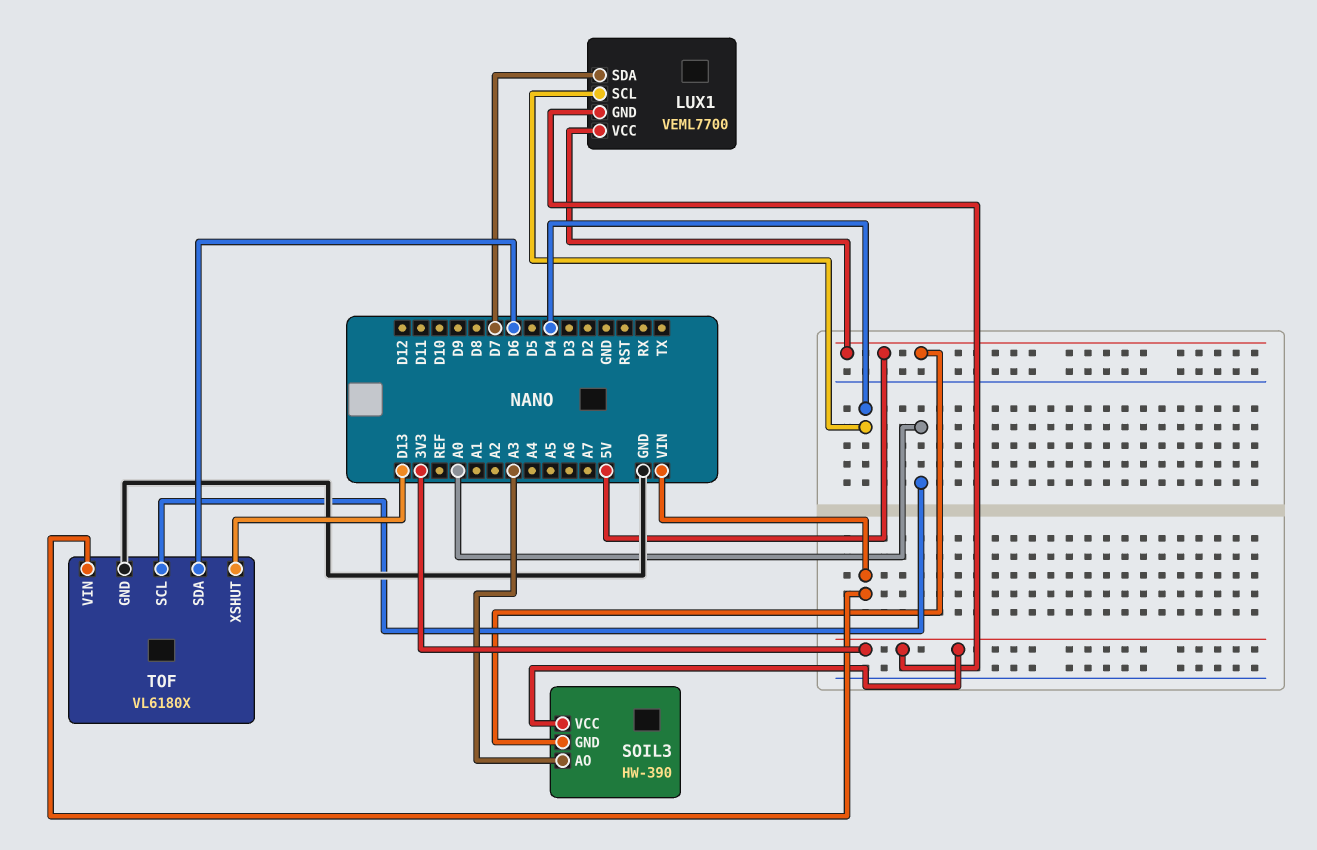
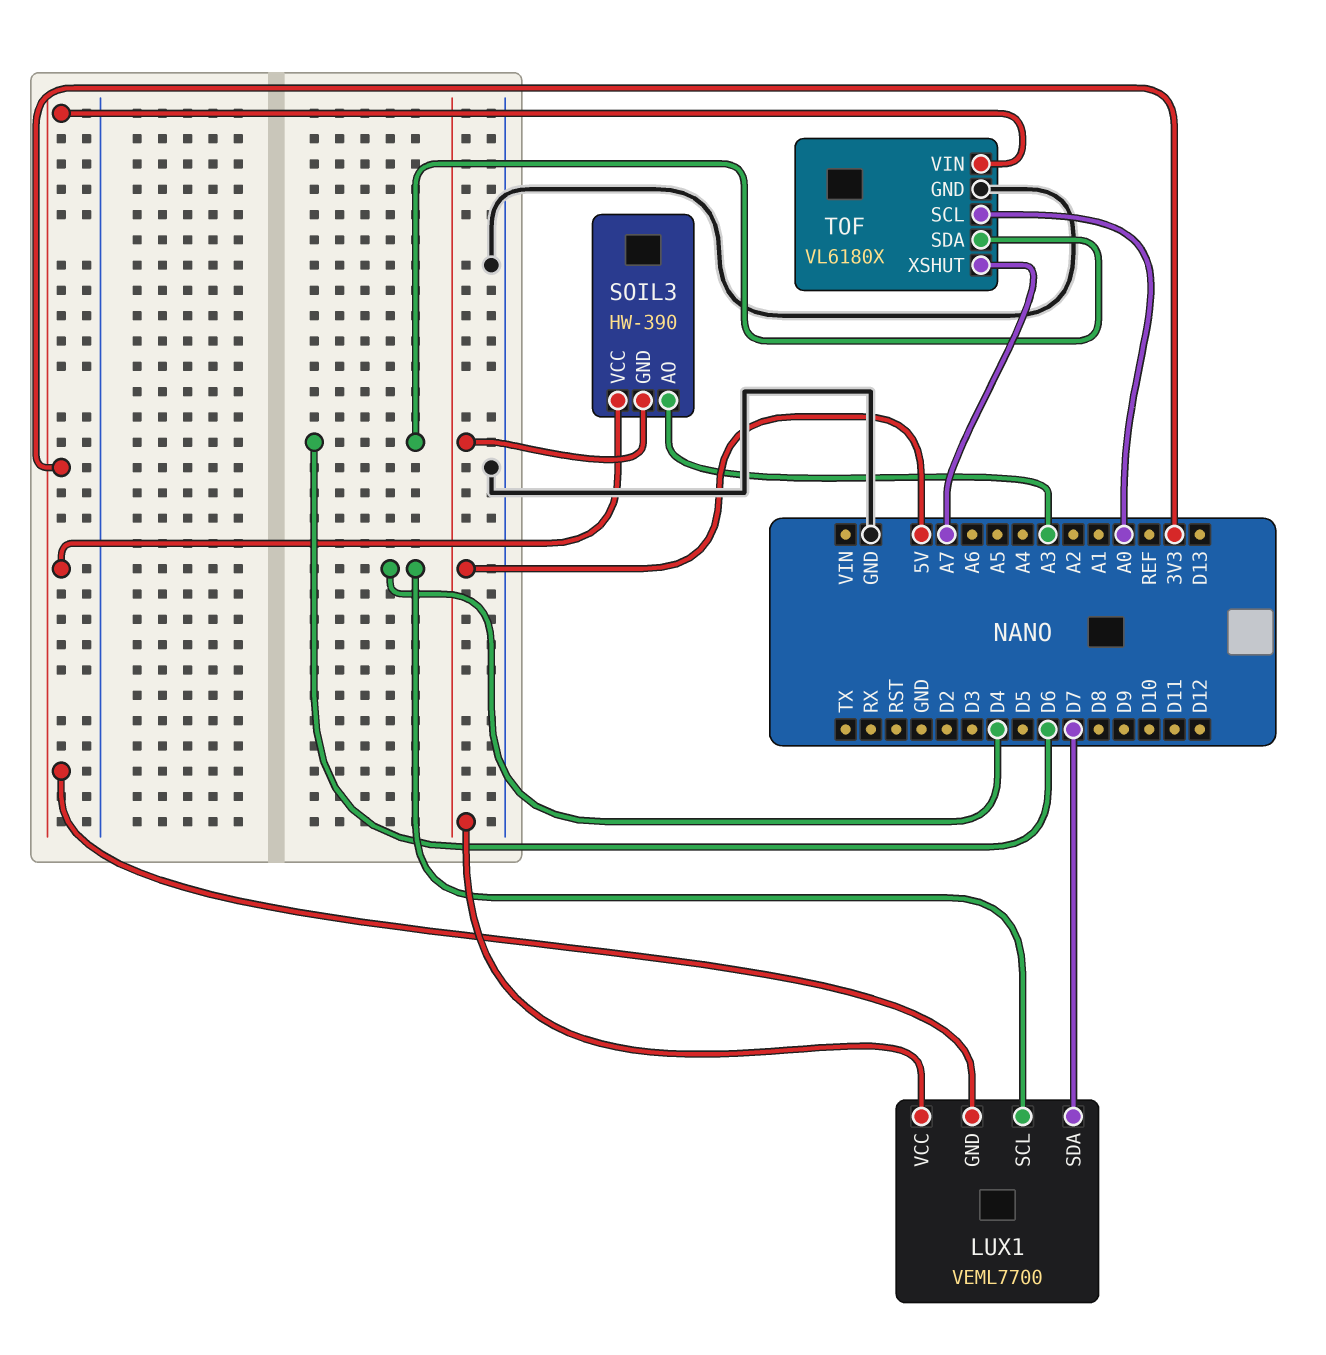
TOF pin VIN: VIN -> 3V3
TOF pin XSHUT: D13 -> A7

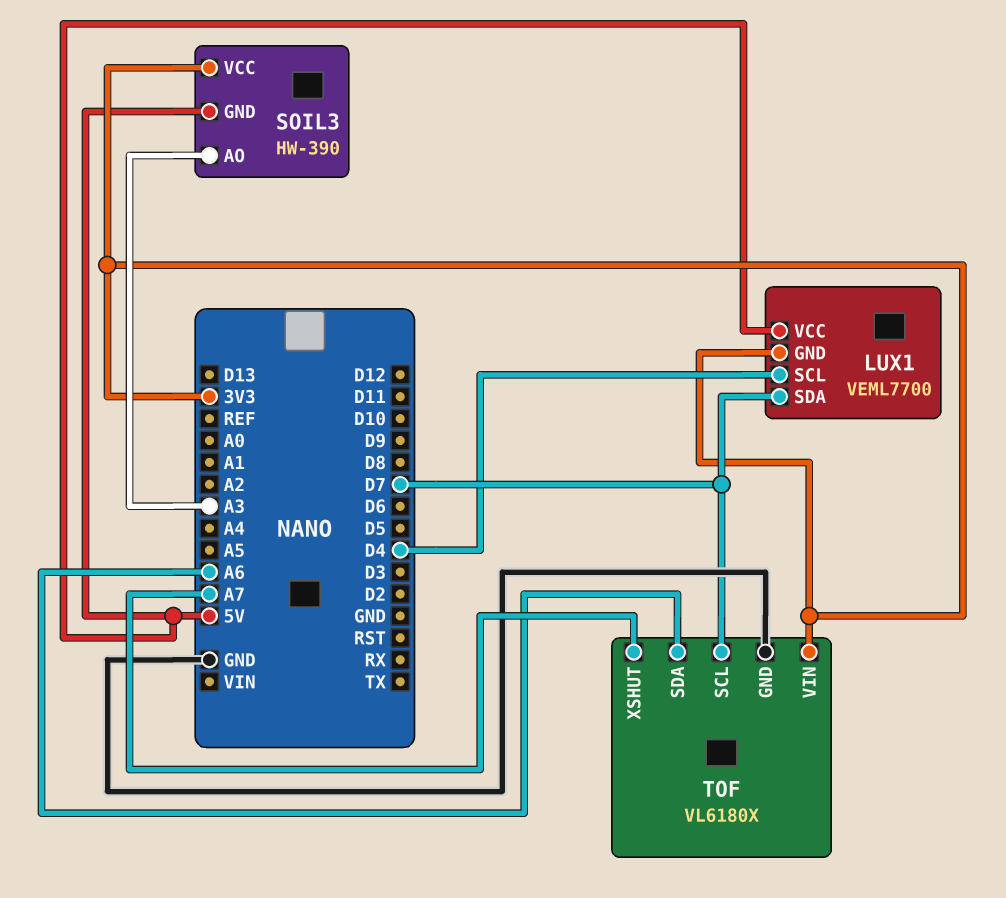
TOF pin SCL: A0 -> D7
TOF pin SDA: D6 -> A6

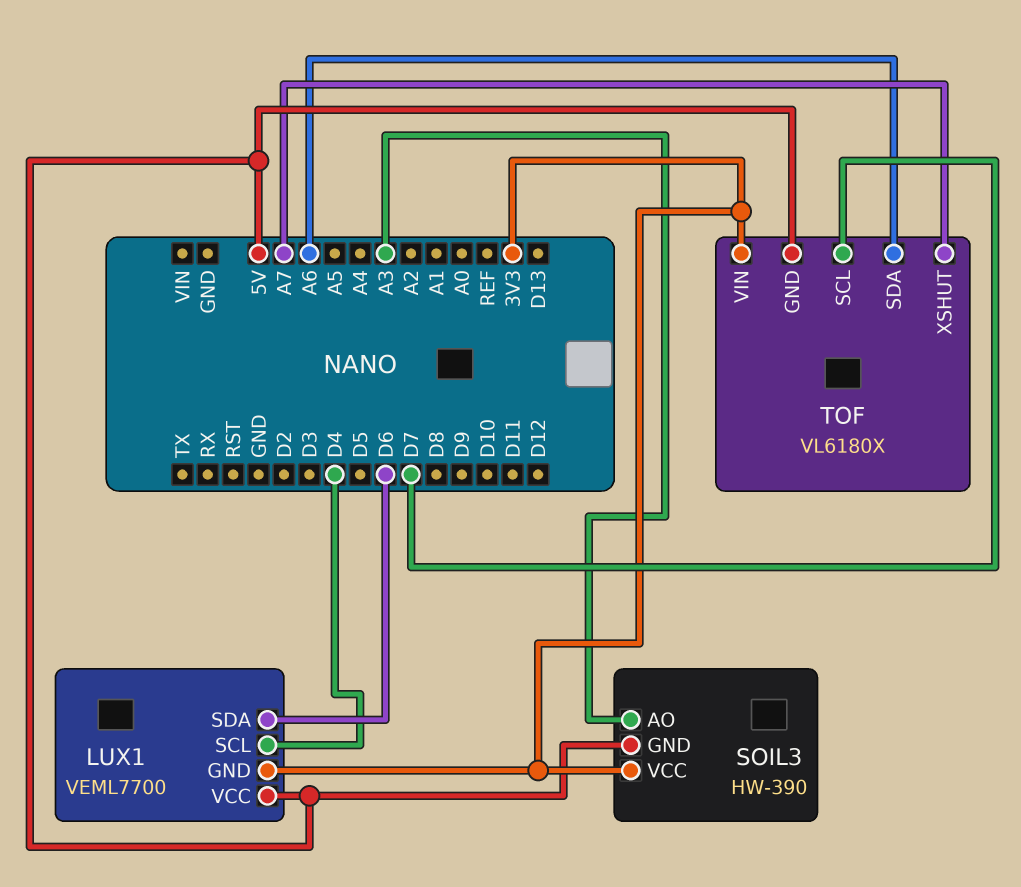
LUX1 pin SDA: D7 -> D6
TOF pin GND: GND -> 5V

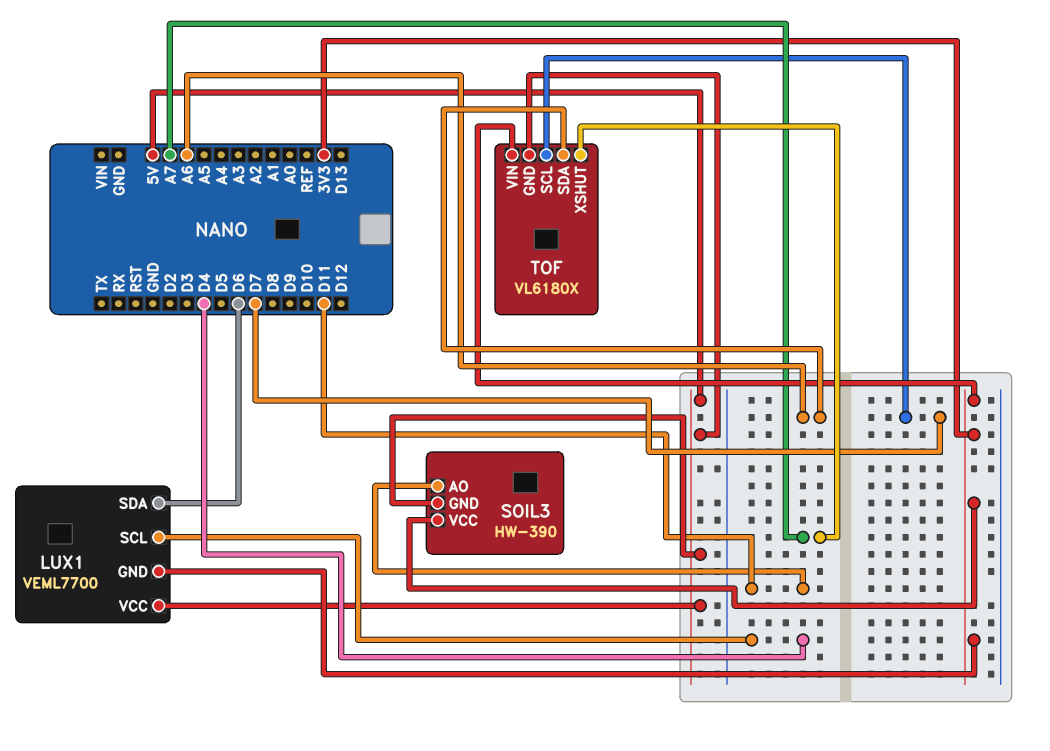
SOIL3 pin AO: A3 -> D11

